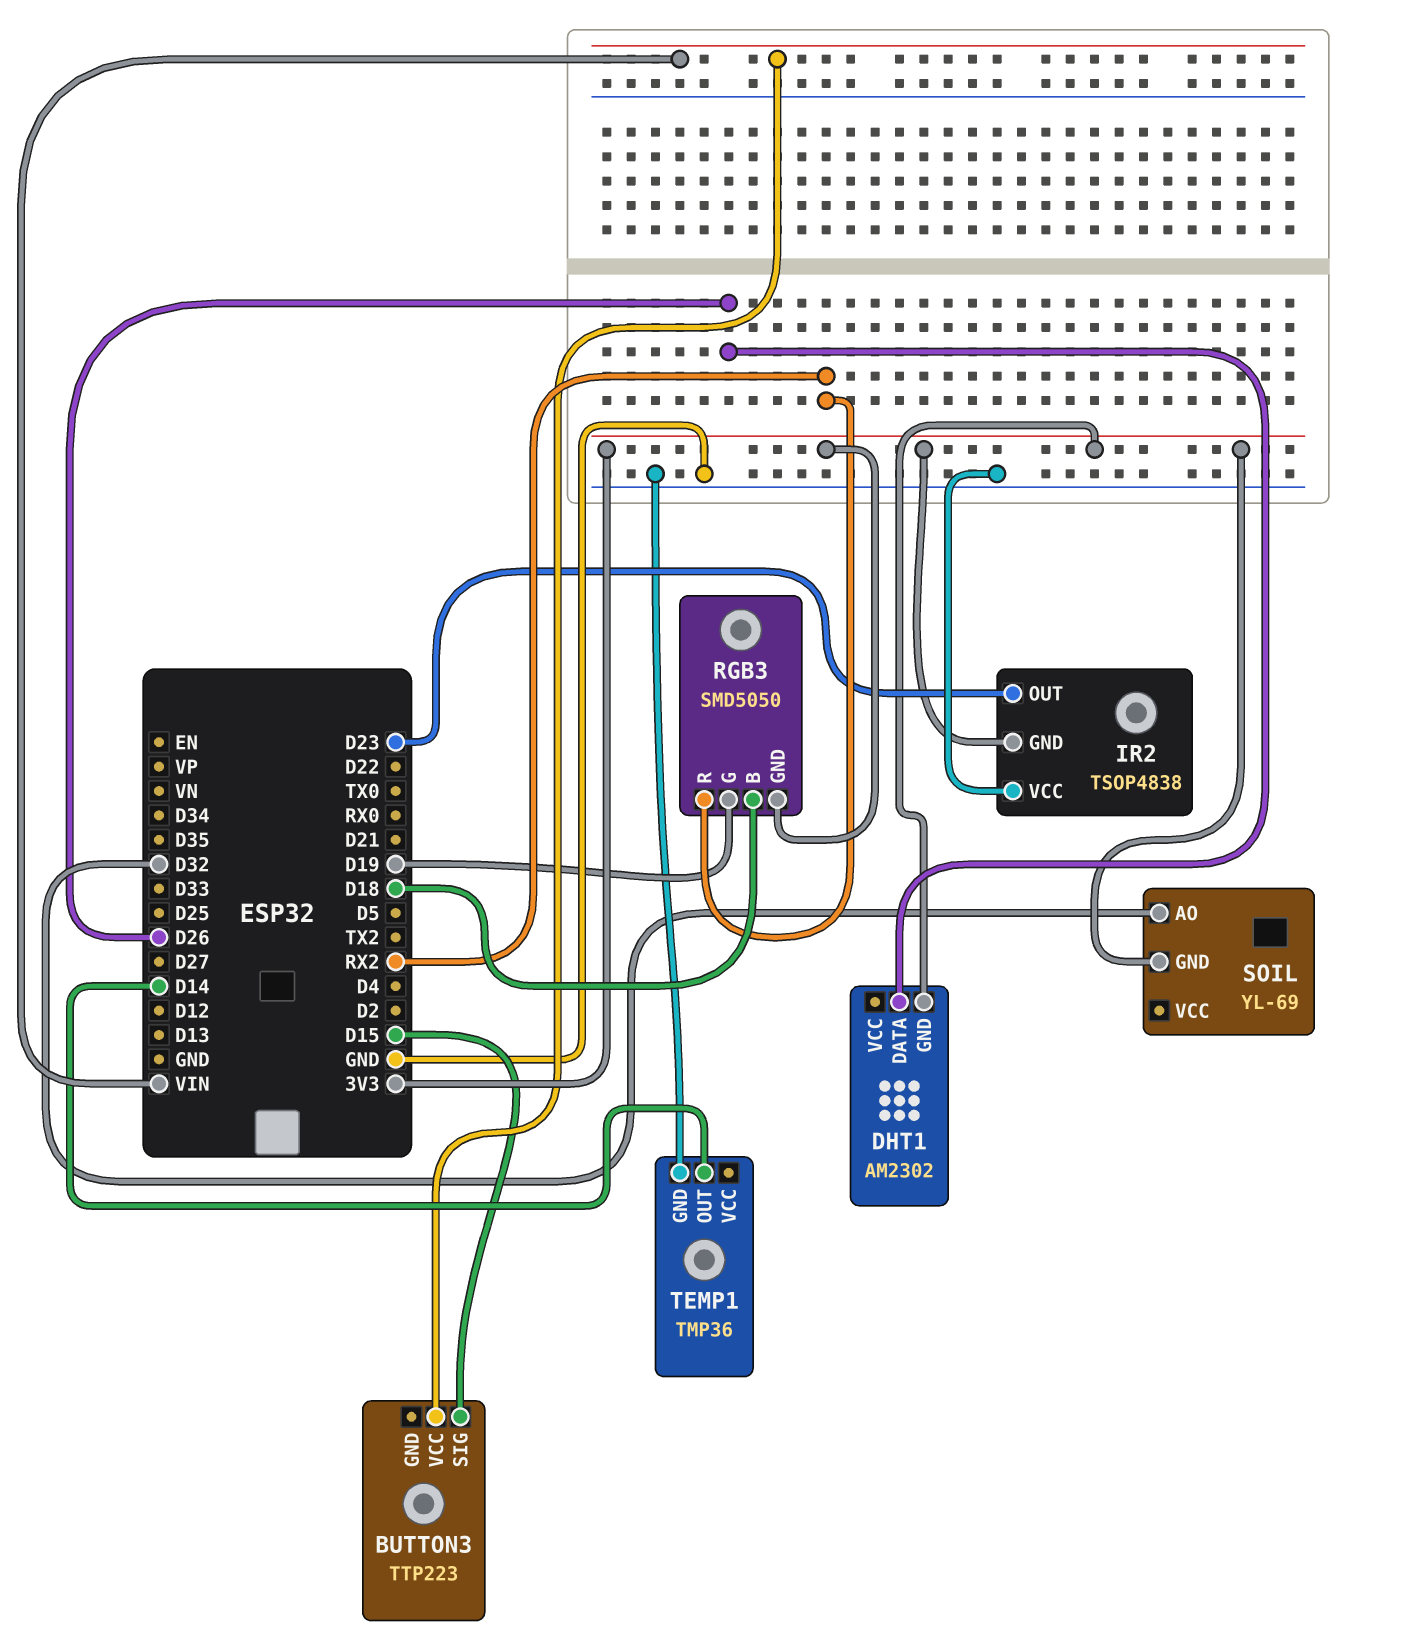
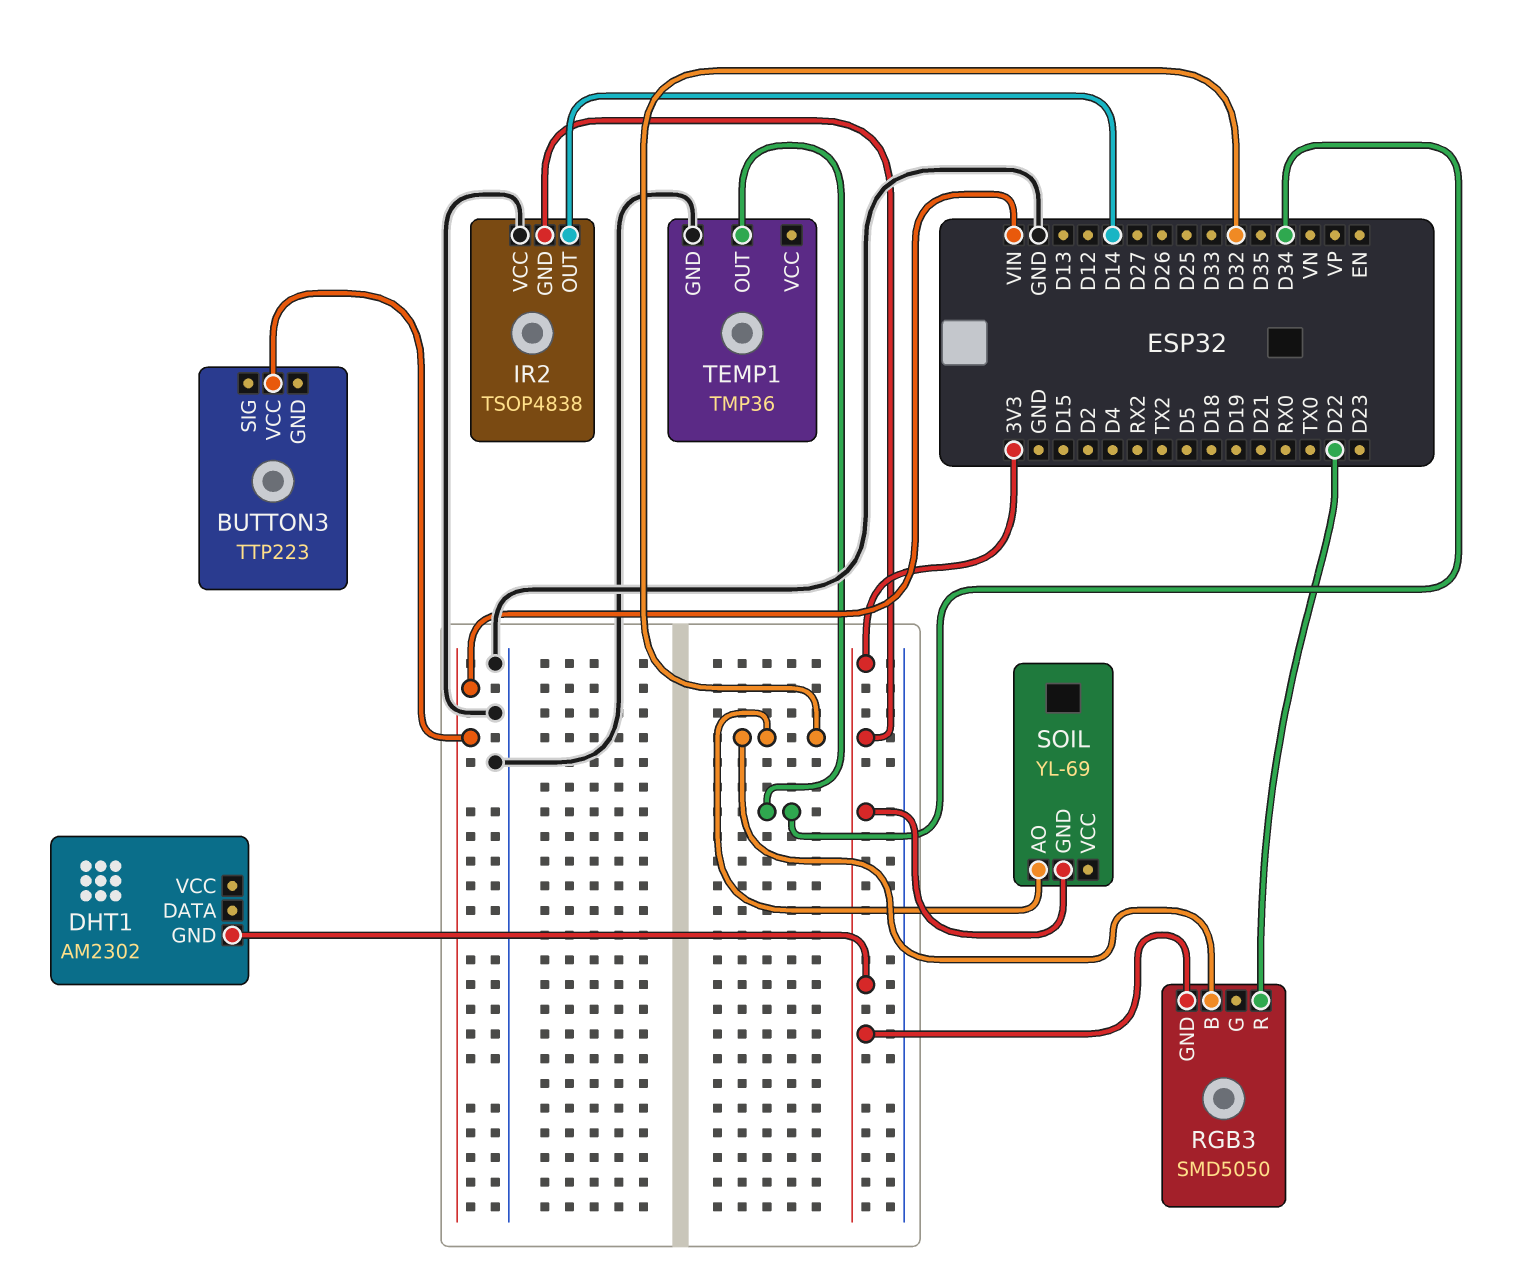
BUTTON3 pin SIG: D15 -> none
DHT1 pin DATA: D26 -> none
IR2 pin OUT: D23 -> D14
RGB3 pin B: D18 -> D32
RGB3 pin G: D19 -> none
RGB3 pin R: RX2 -> D22
TEMP1 pin OUT: D14 -> D34

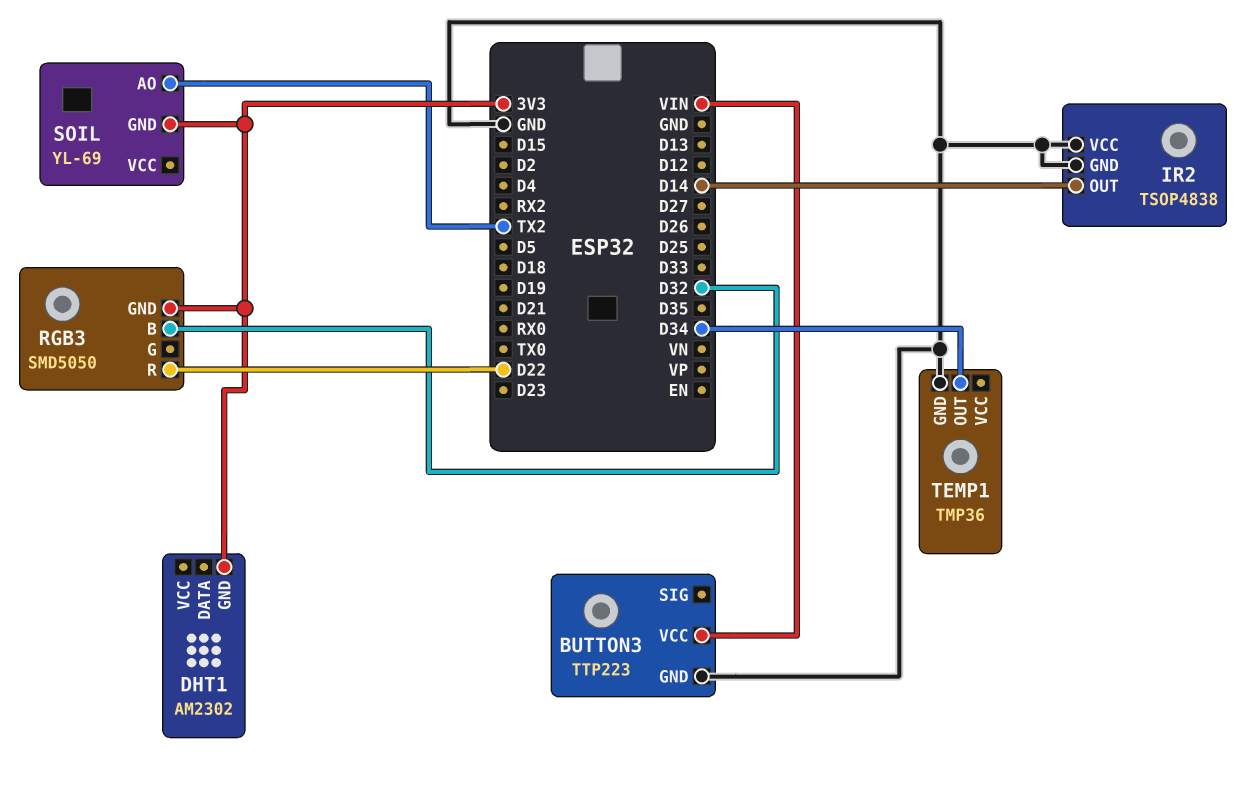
BUTTON3 pin GND: none -> GND
IR2 pin GND: 3V3 -> GND
SOIL pin AO: D32 -> TX2

